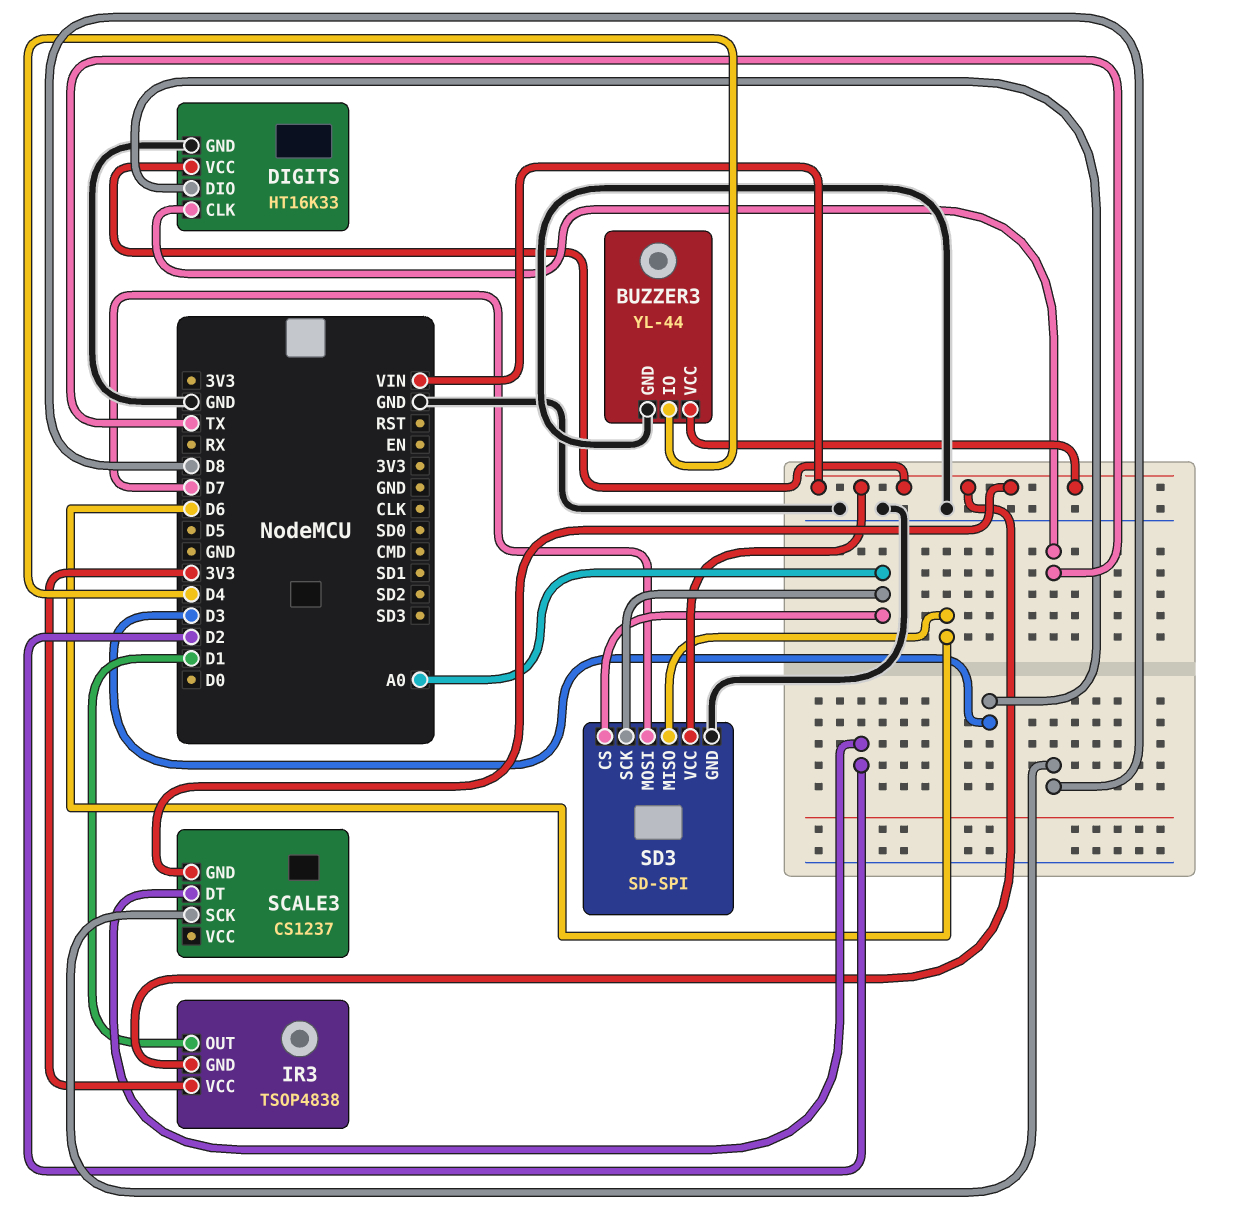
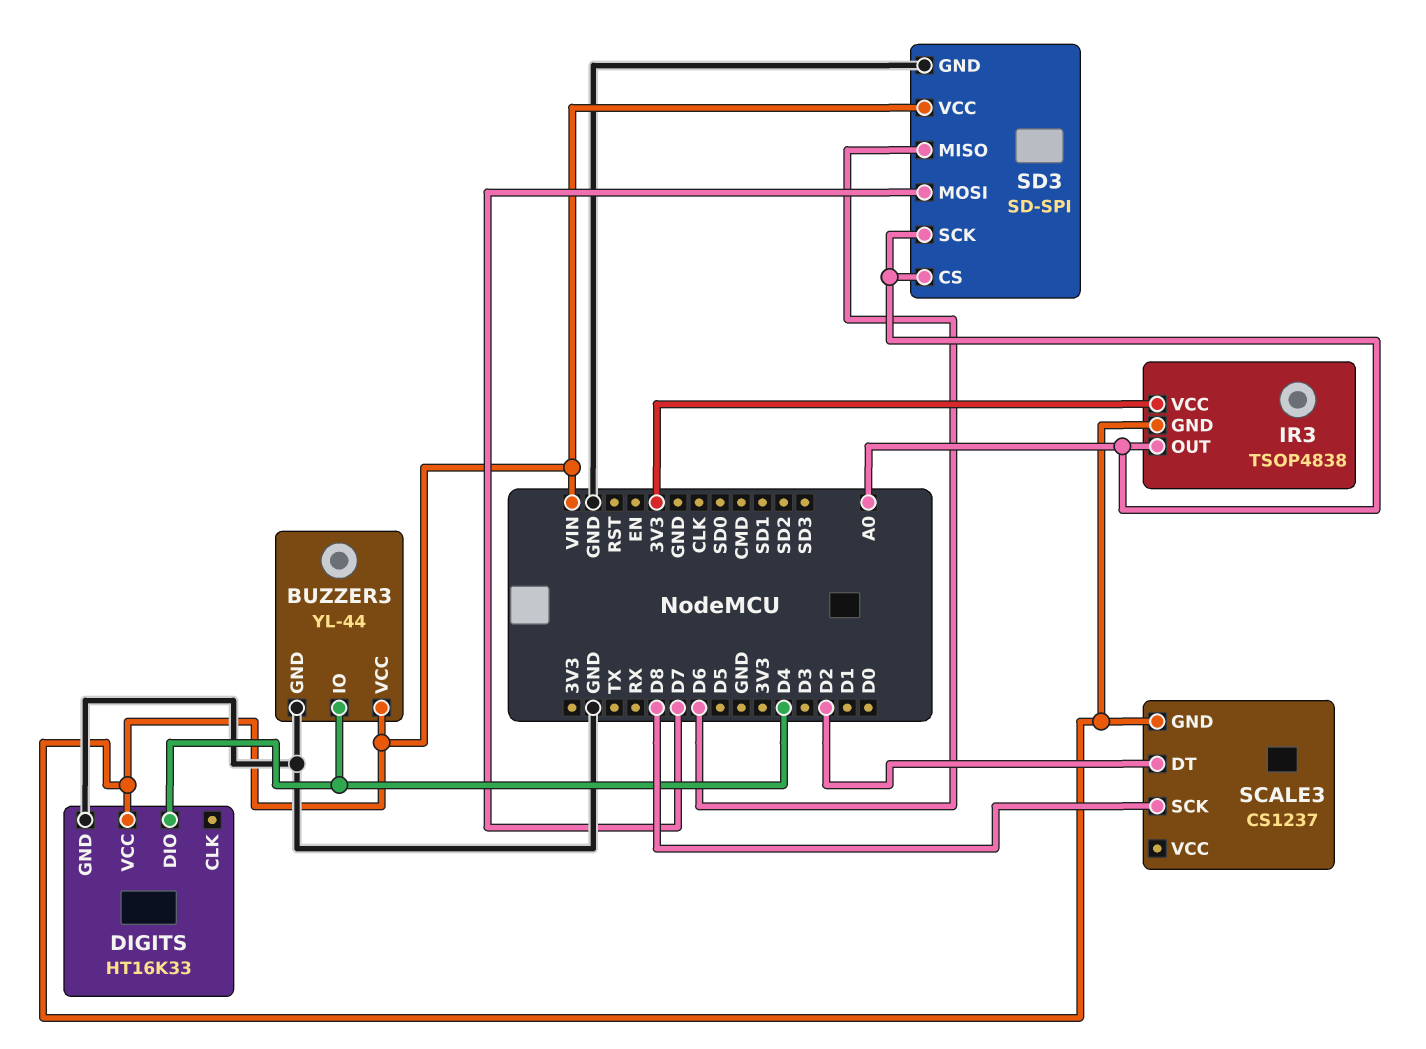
DIGITS pin CLK: TX -> none
DIGITS pin DIO: D3 -> D4
IR3 pin OUT: D1 -> A0

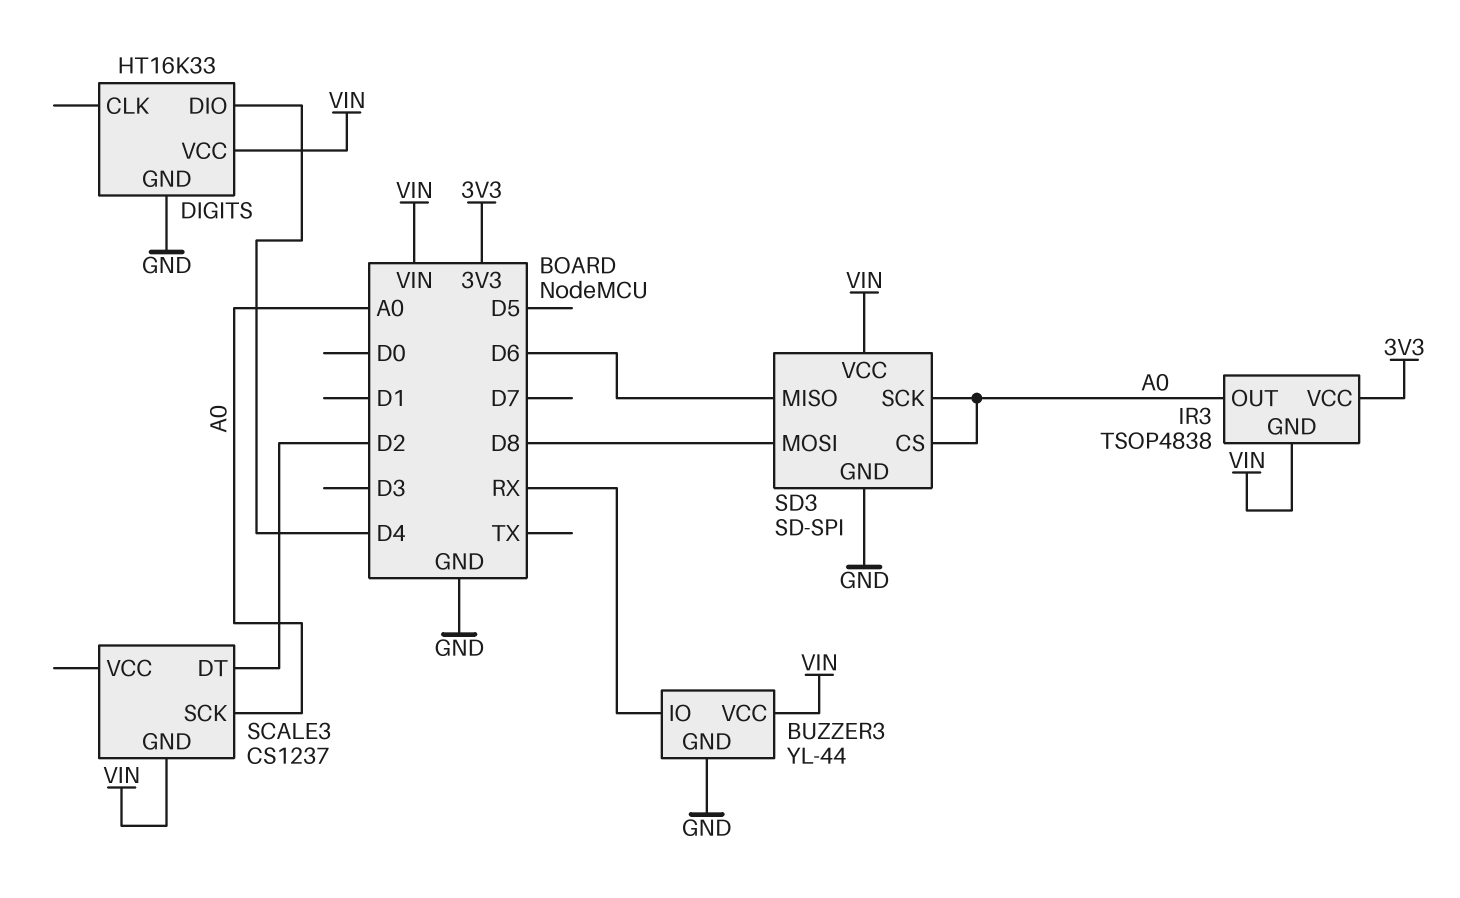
BUZZER3 pin IO: D4 -> RX
SCALE3 pin SCK: D8 -> A0
SD3 pin MOSI: D7 -> D8

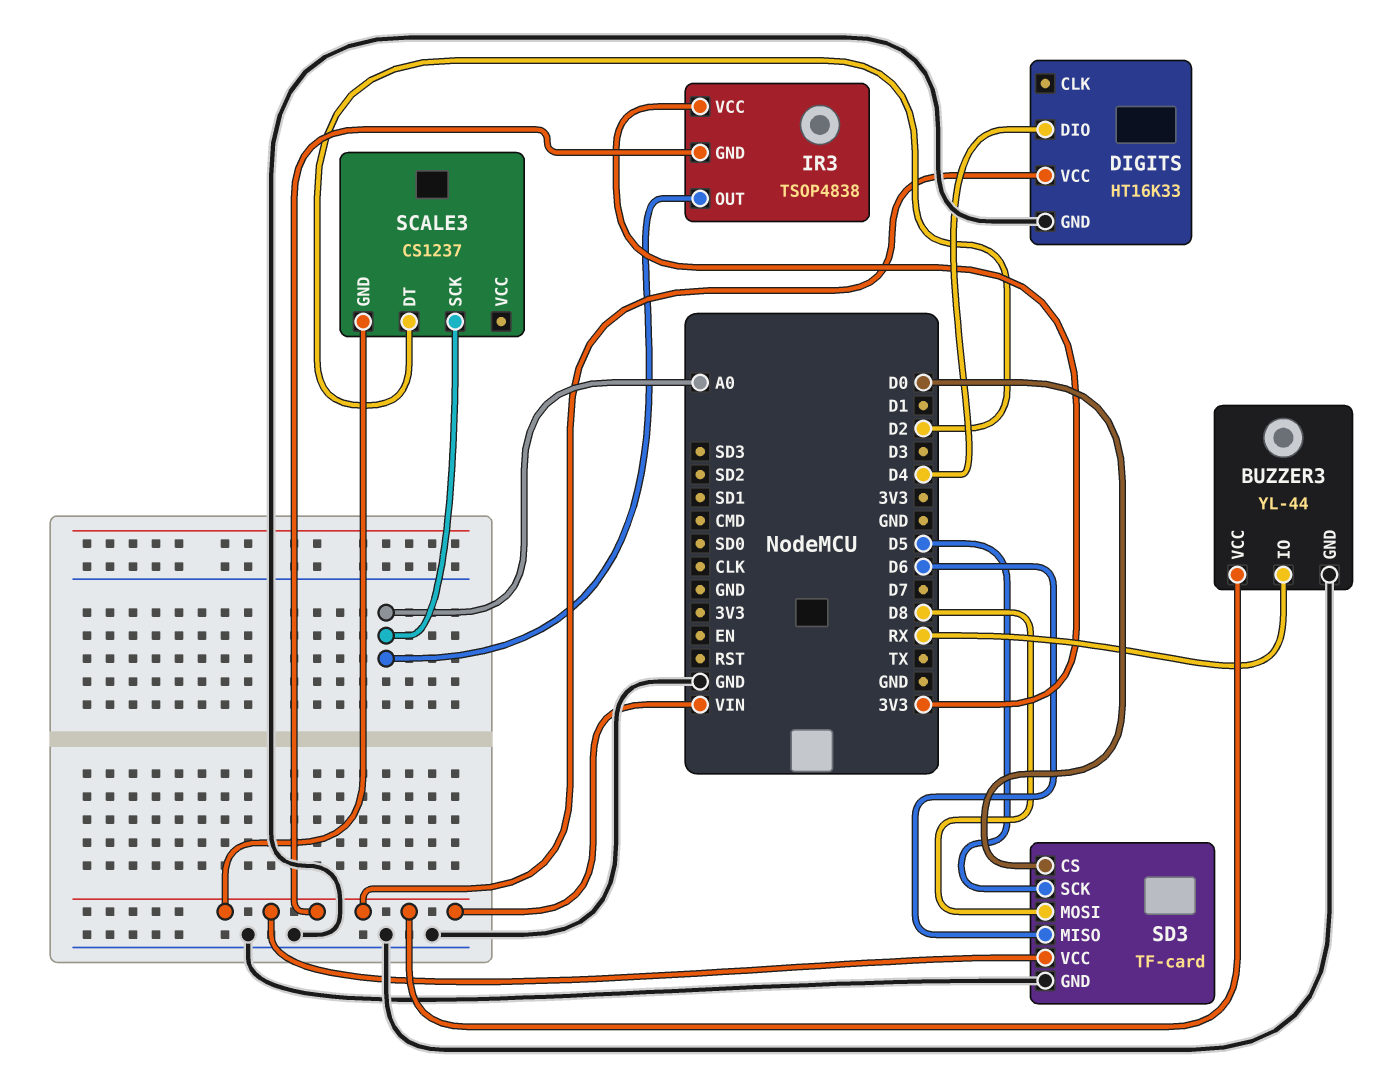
SD3: SD-SPI -> TF-card
SD3 pin CS: A0 -> D0
SD3 pin SCK: A0 -> D5

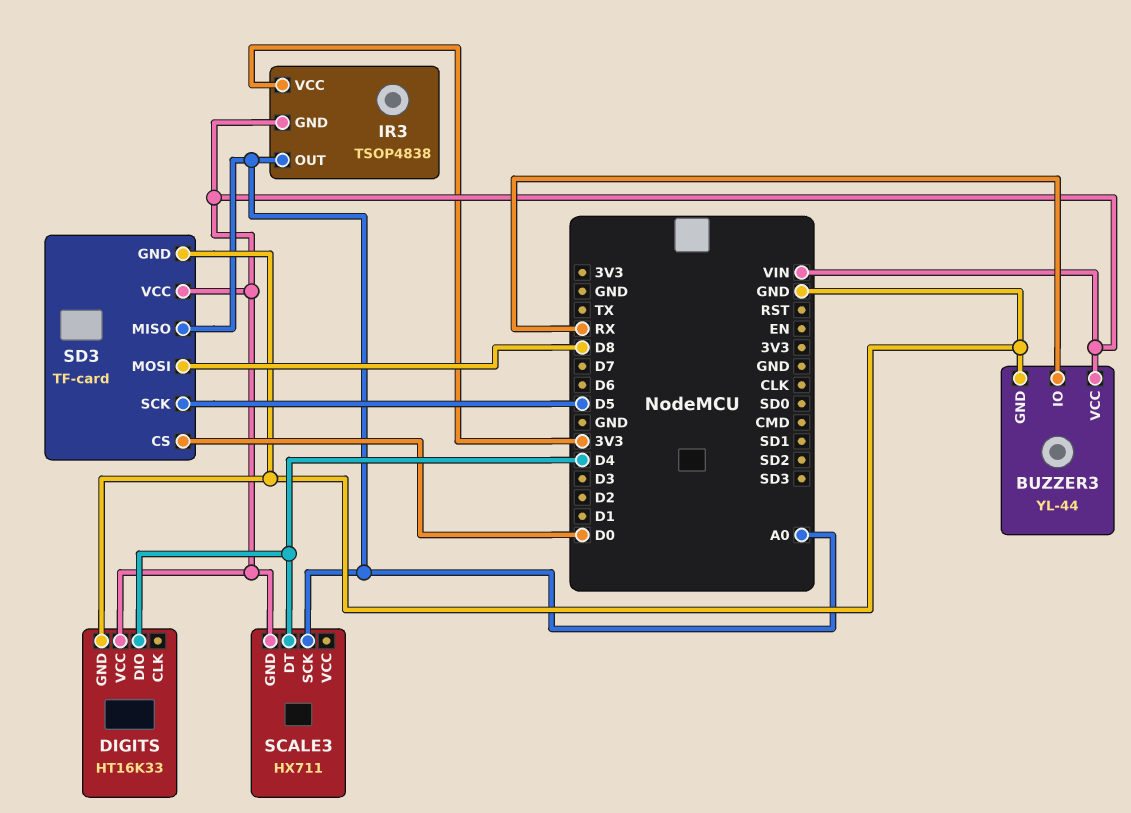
SCALE3: CS1237 -> HX711
SCALE3 pin DT: D2 -> D4
SD3 pin MISO: D6 -> A0

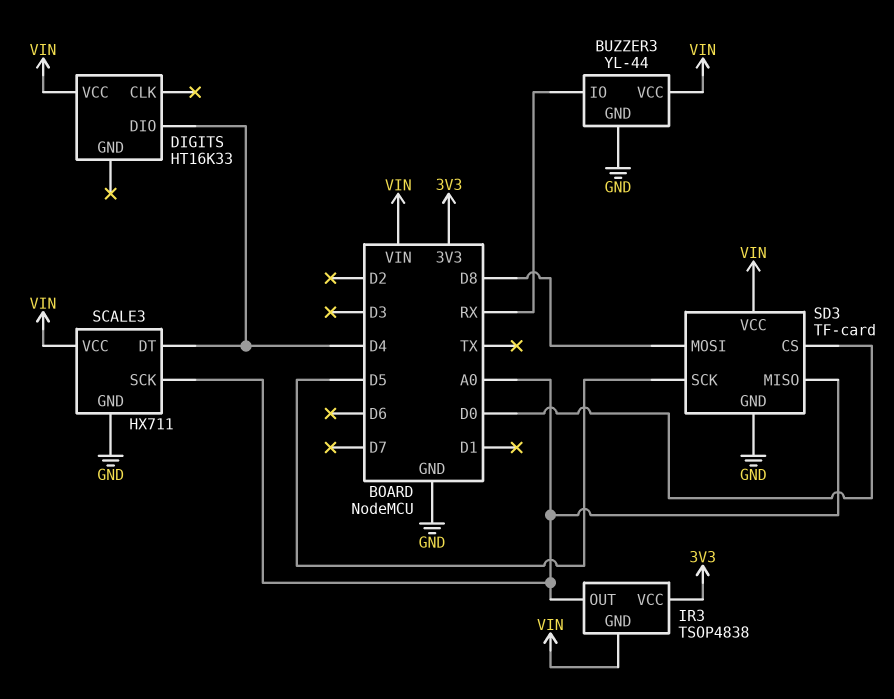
DIGITS pin GND: GND -> none
SCALE3 pin GND: VIN -> GND
SCALE3 pin VCC: none -> VIN

